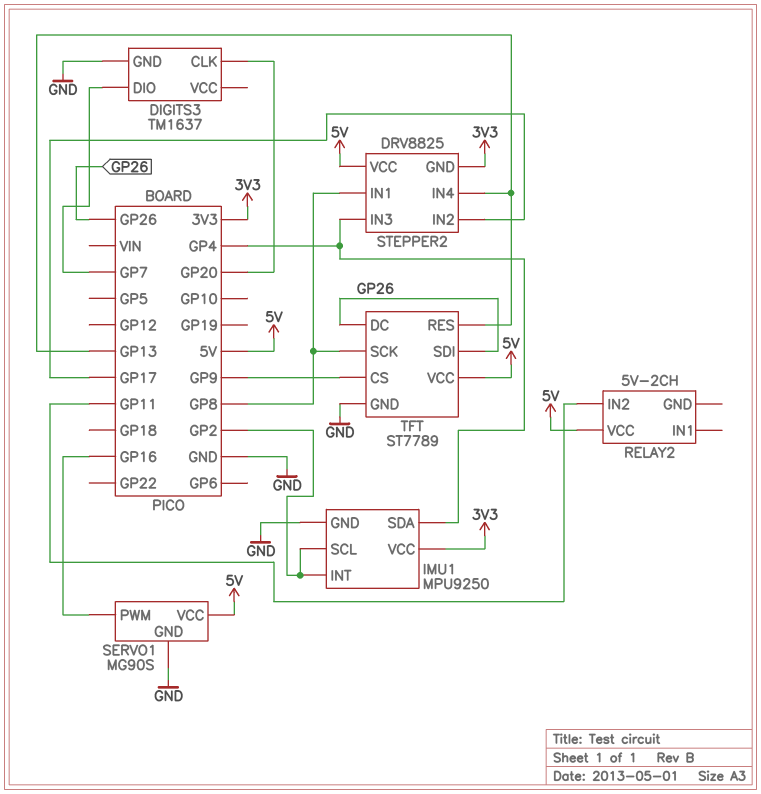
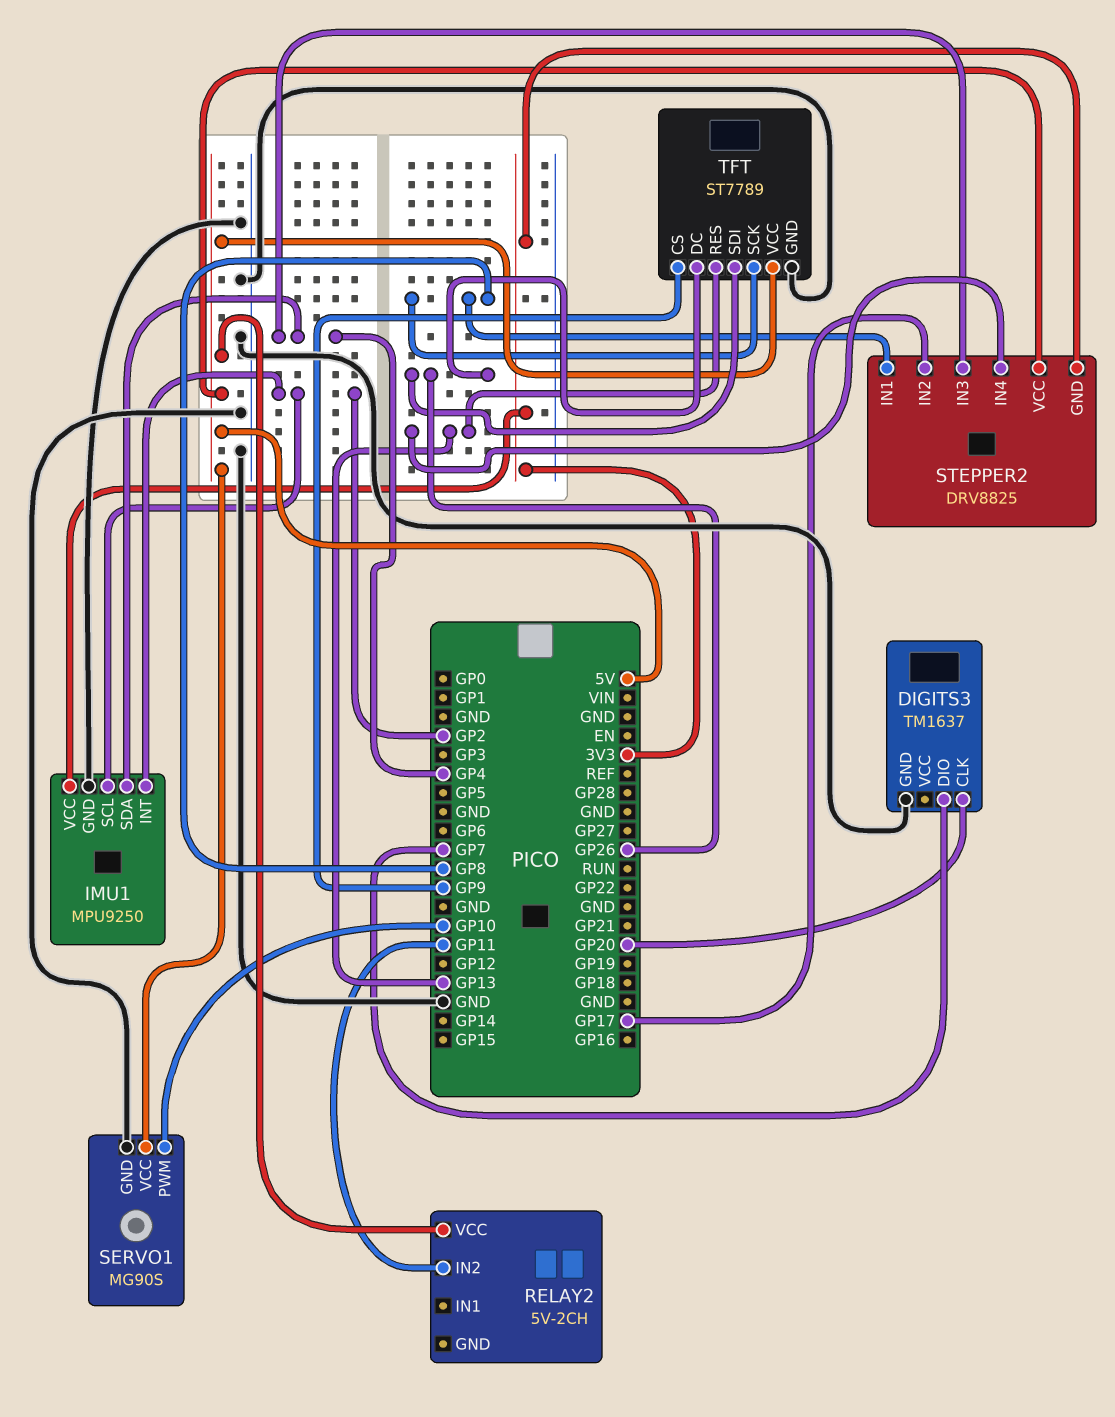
SERVO1 pin PWM: GP16 -> GP10

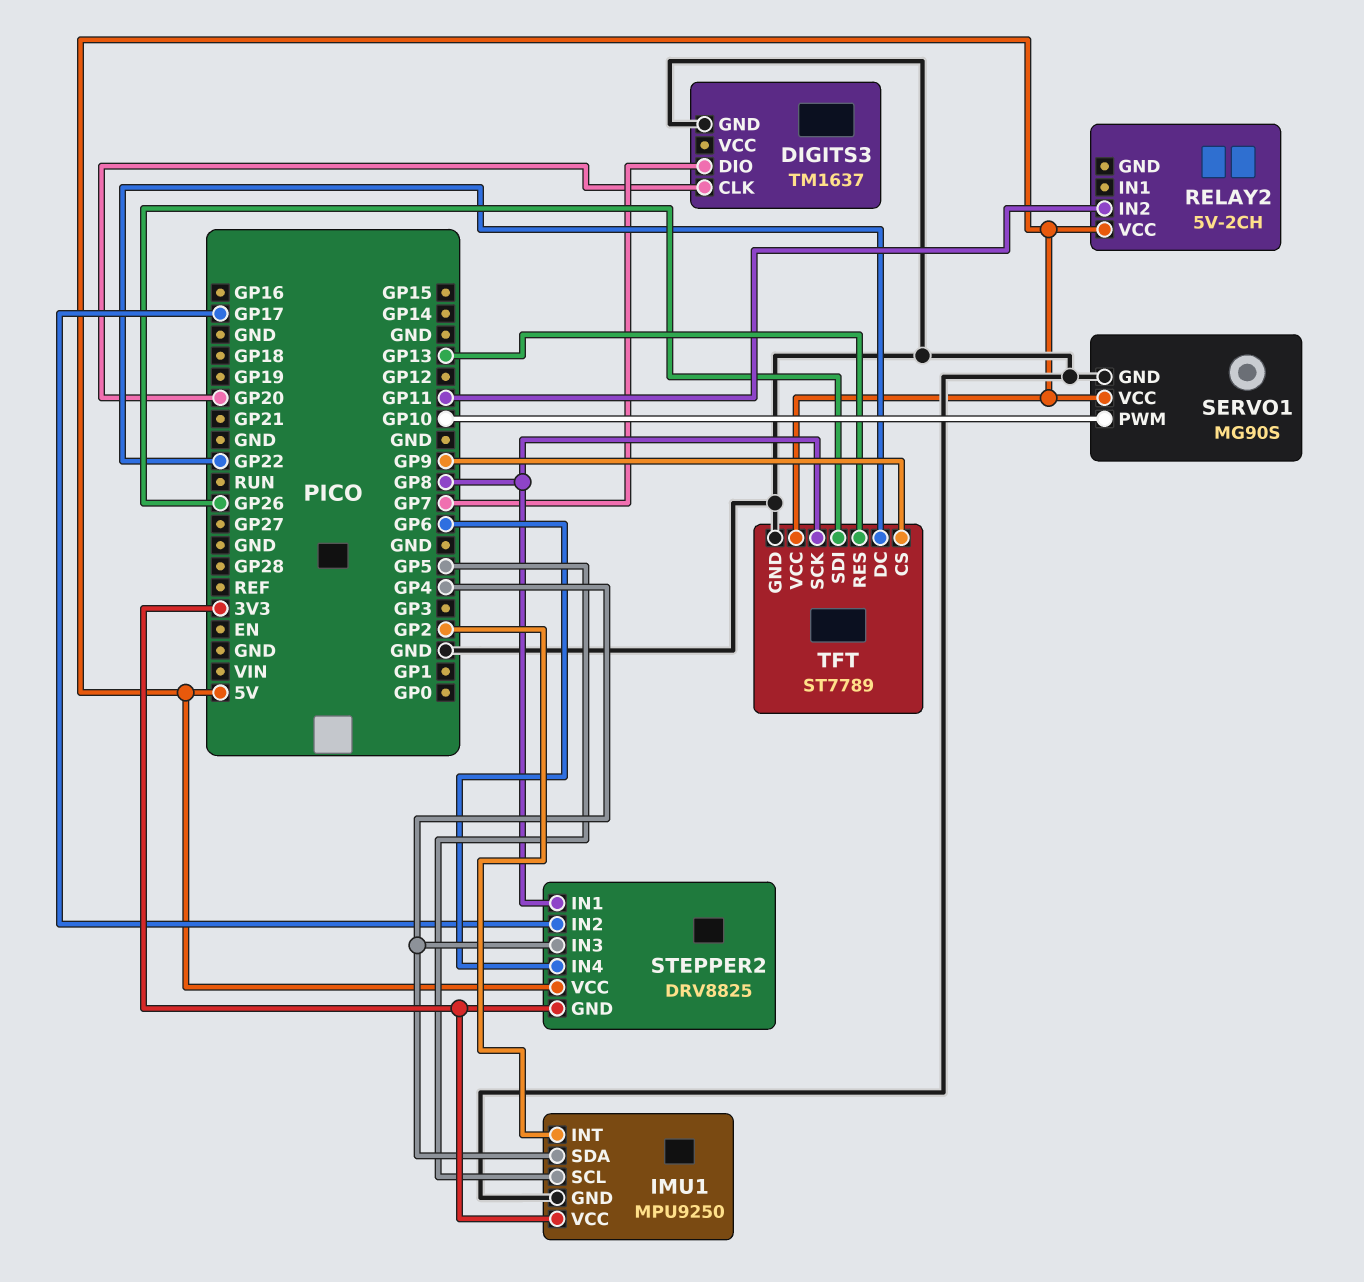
IMU1 pin SCL: GP2 -> GP5
STEPPER2 pin IN4: GP13 -> GP6
TFT pin DC: GP26 -> GP22

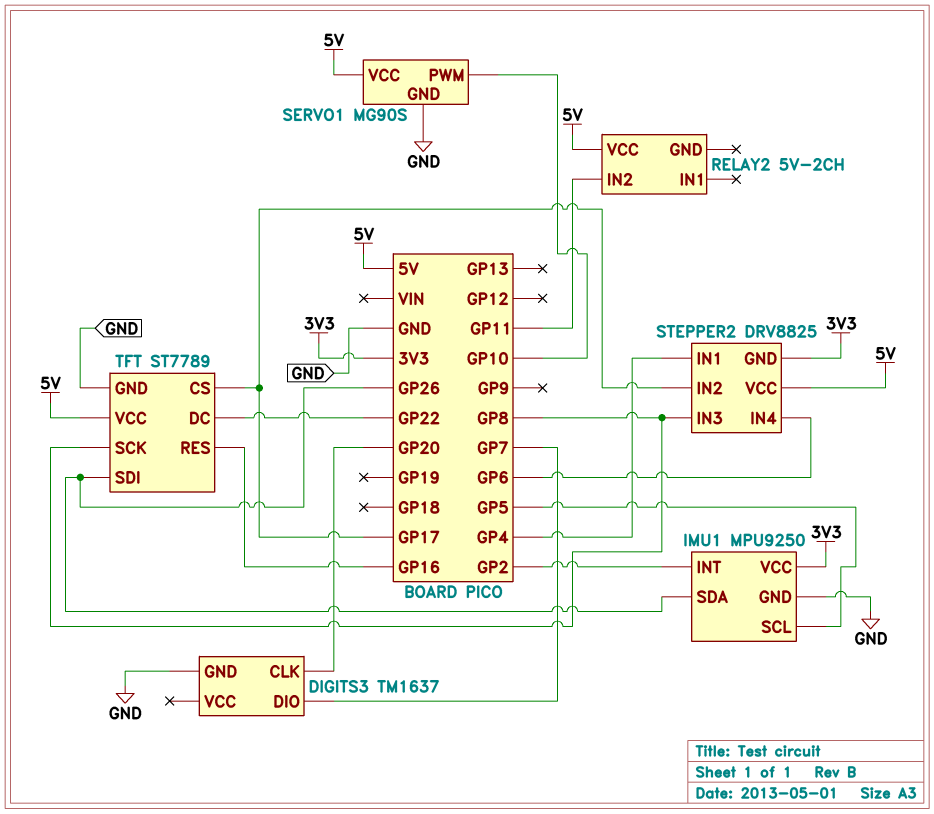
IMU1 pin SDA: GP4 -> GP26
STEPPER2 pin IN1: GP8 -> GP4
STEPPER2 pin IN3: GP4 -> GP8
TFT pin CS: GP9 -> GP17
TFT pin RES: GP13 -> GP16

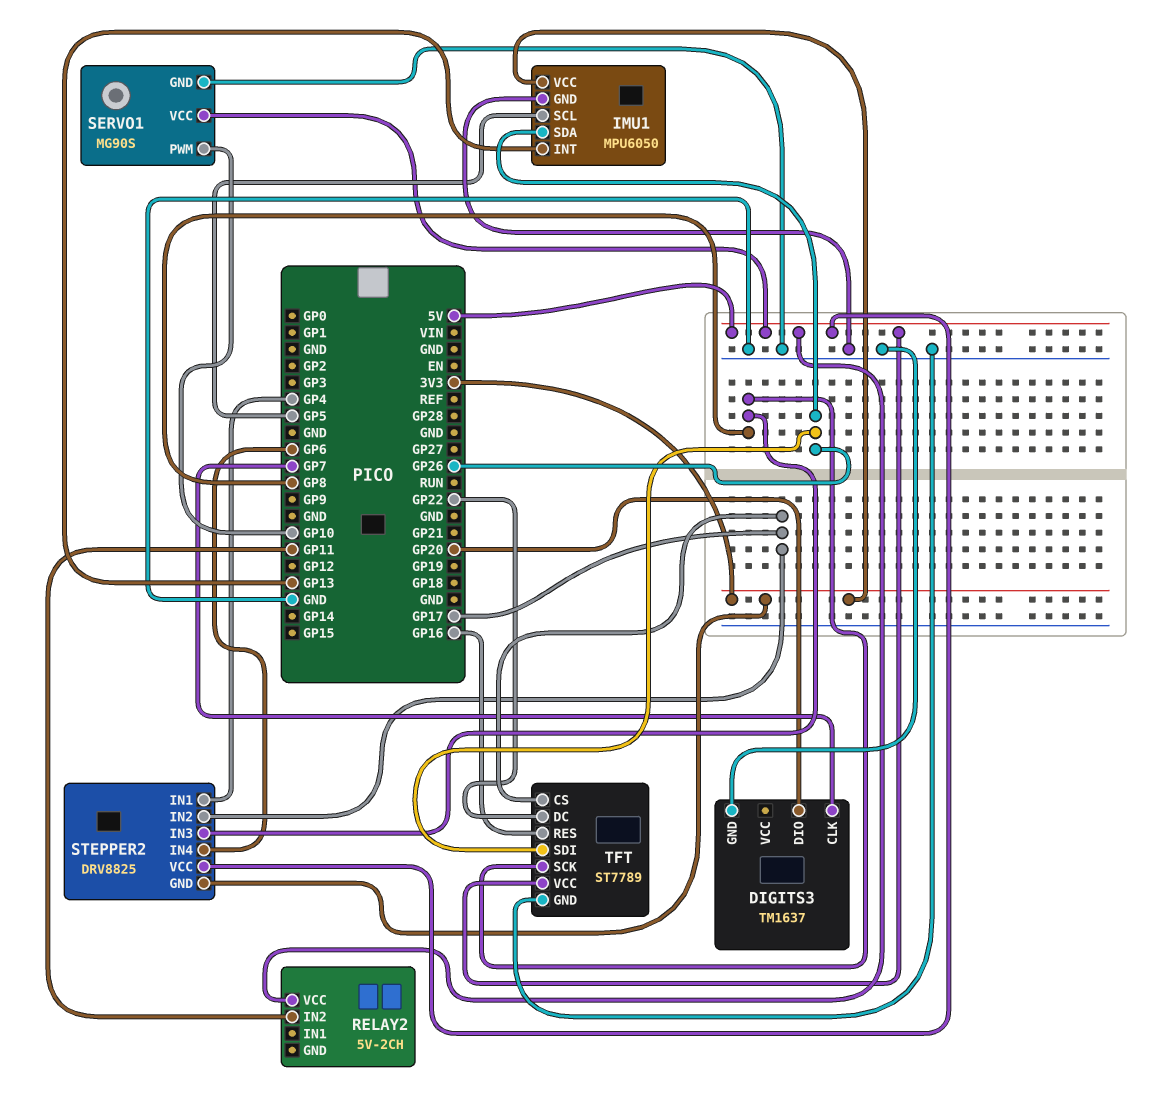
DIGITS3 pin CLK: GP20 -> GP7
DIGITS3 pin DIO: GP7 -> GP20
IMU1: MPU9250 -> MPU6050
IMU1 pin INT: GP2 -> GP13

